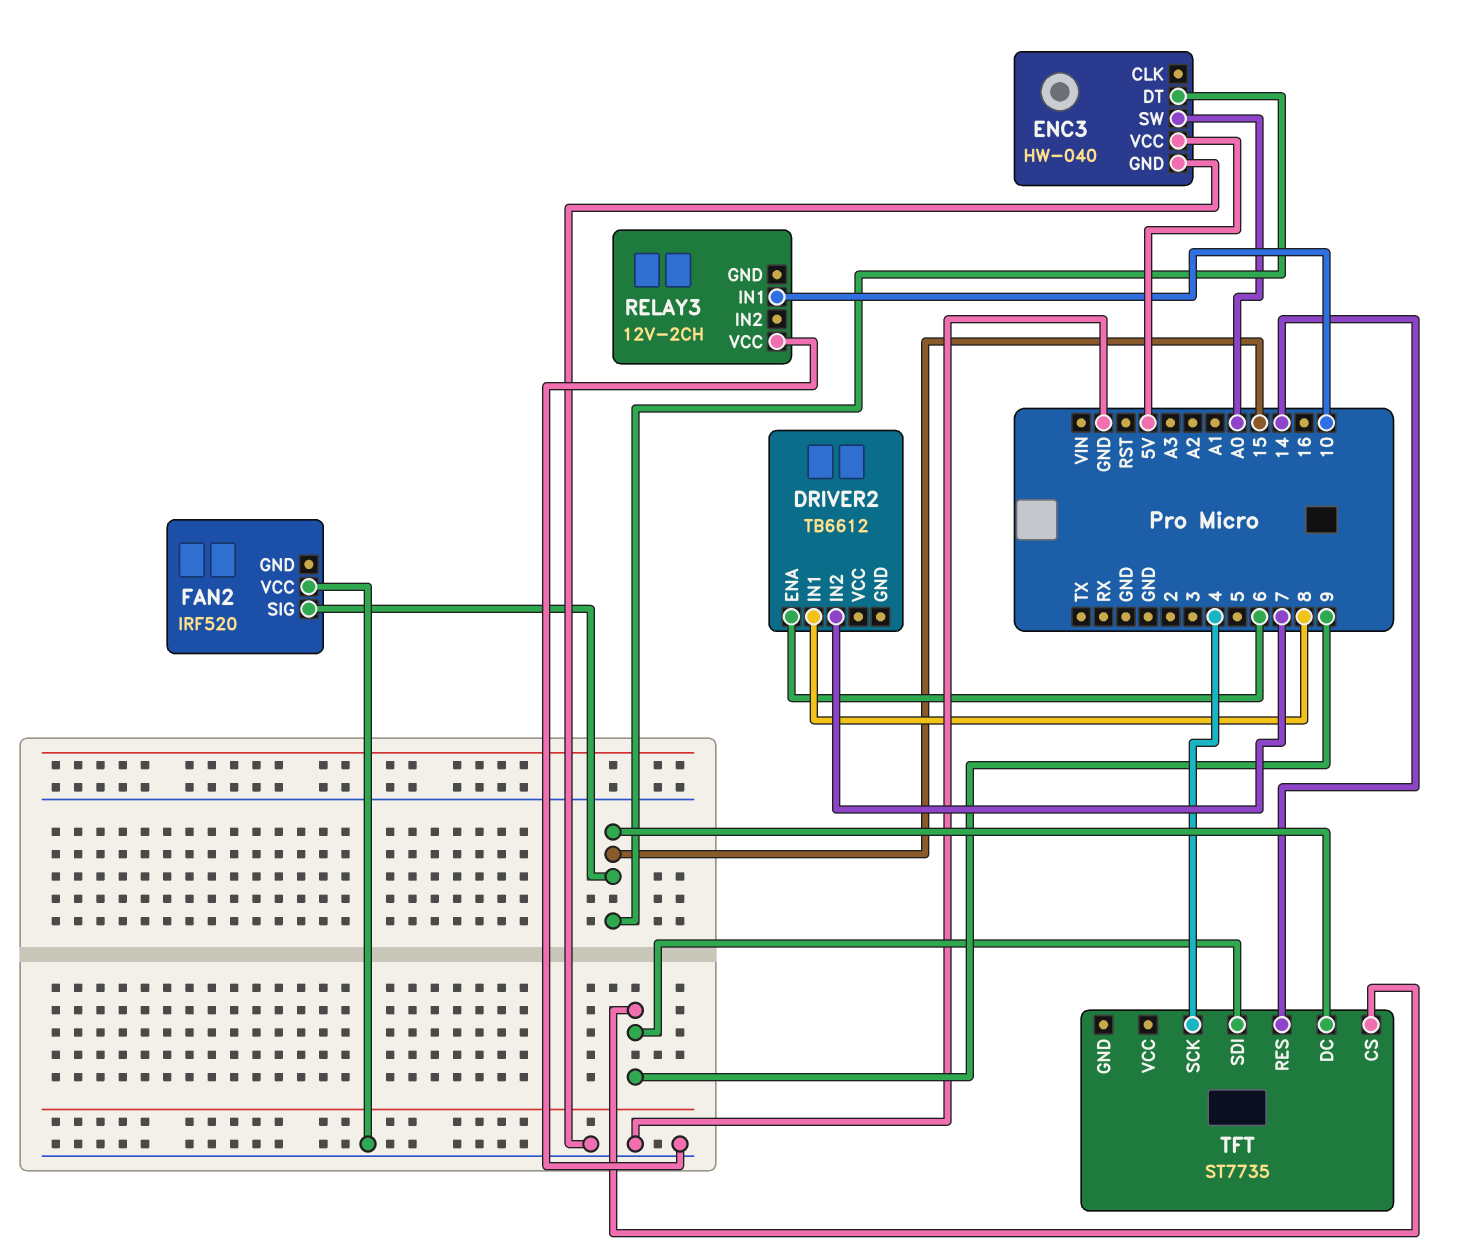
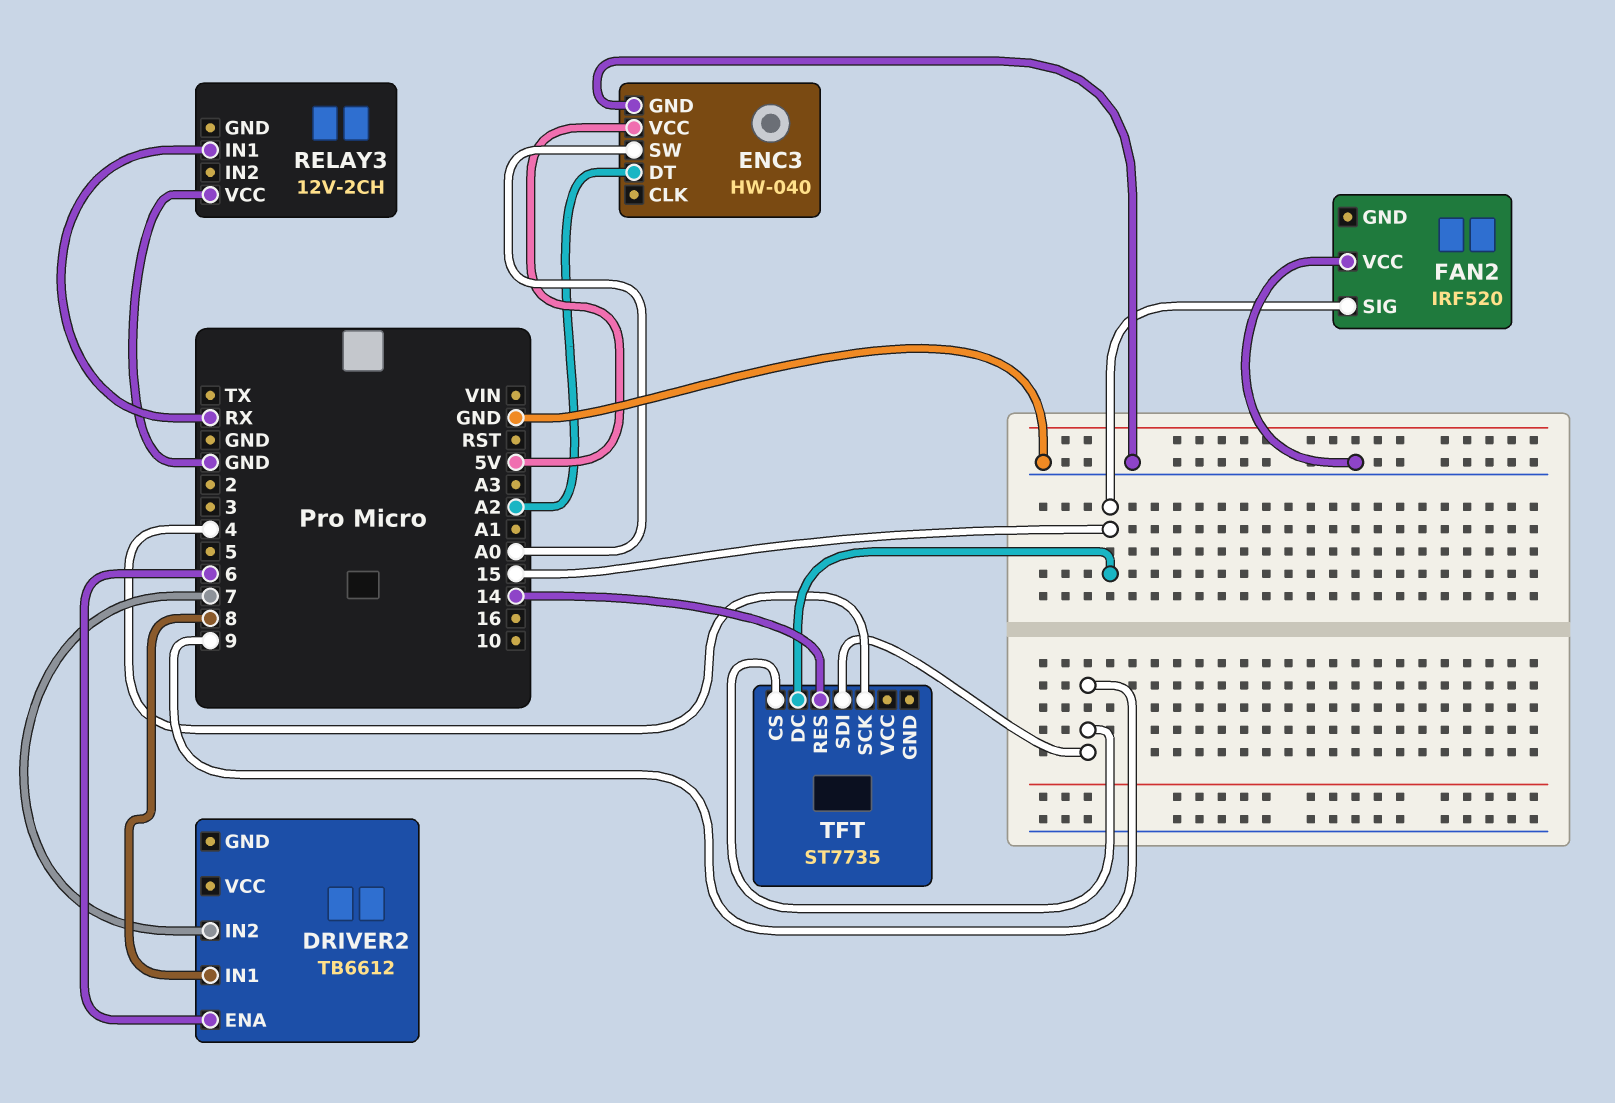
ENC3 pin DT: 15 -> A2
RELAY3 pin IN1: 10 -> RX

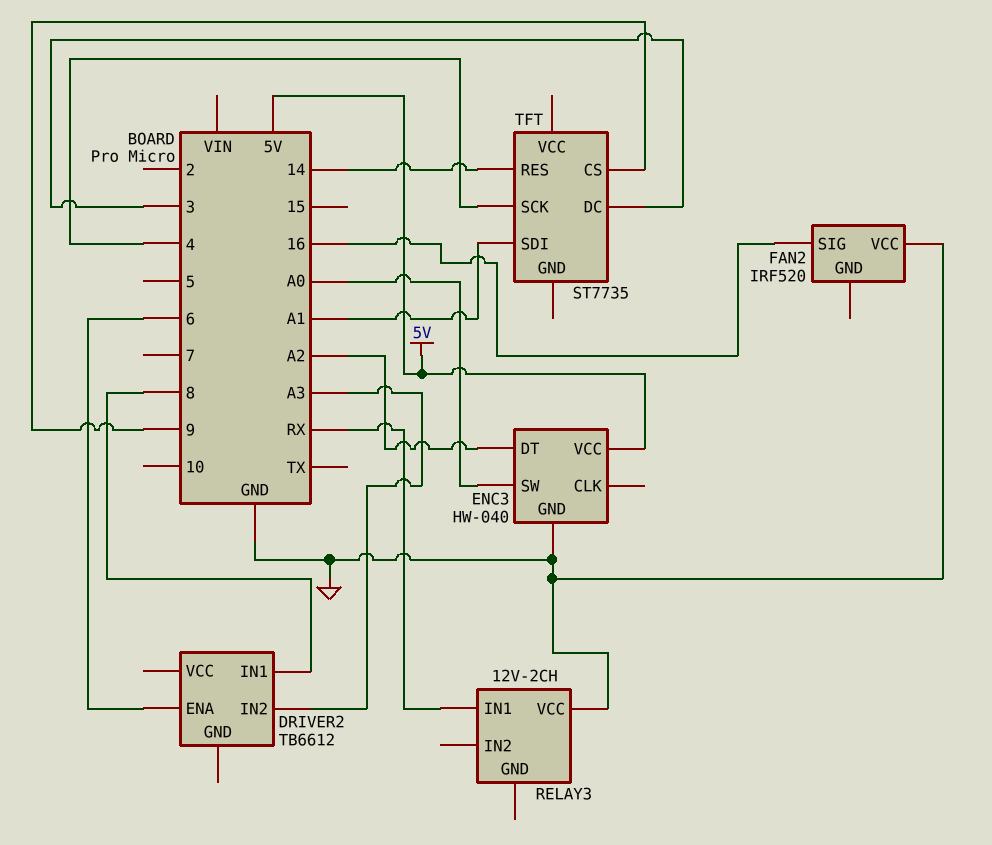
DRIVER2 pin IN2: 7 -> A3
FAN2 pin SIG: 15 -> 16
TFT pin DC: 15 -> 3
TFT pin SDI: 9 -> A1

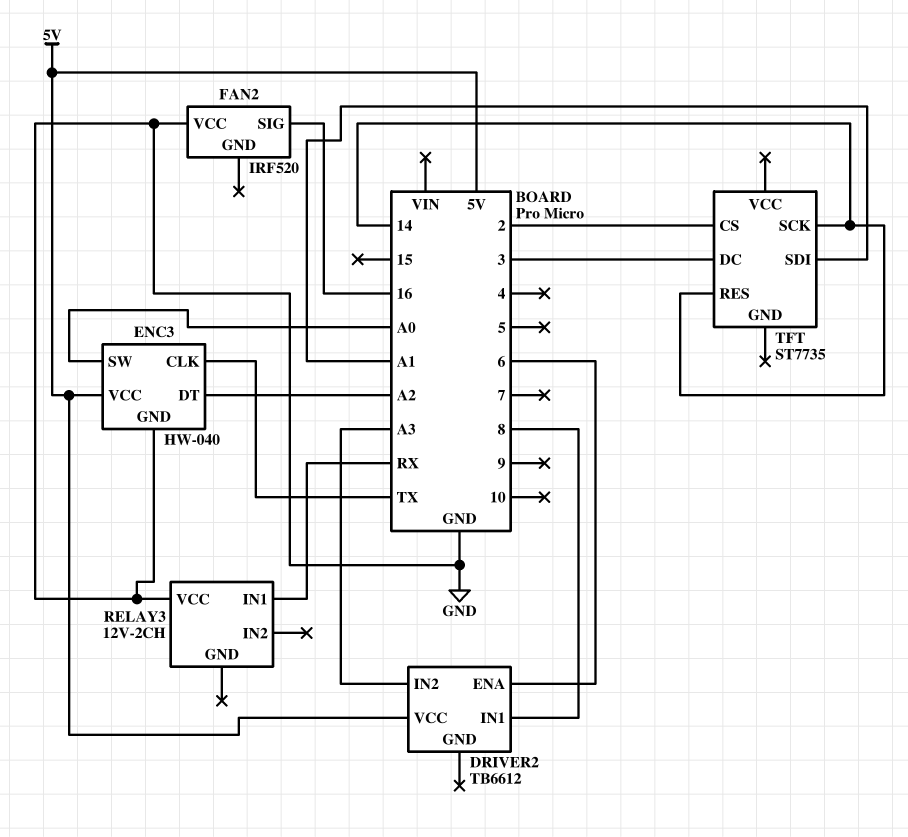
DRIVER2 pin VCC: none -> 5V
ENC3 pin CLK: none -> TX
TFT pin CS: 9 -> 2
TFT pin SCK: 4 -> 14

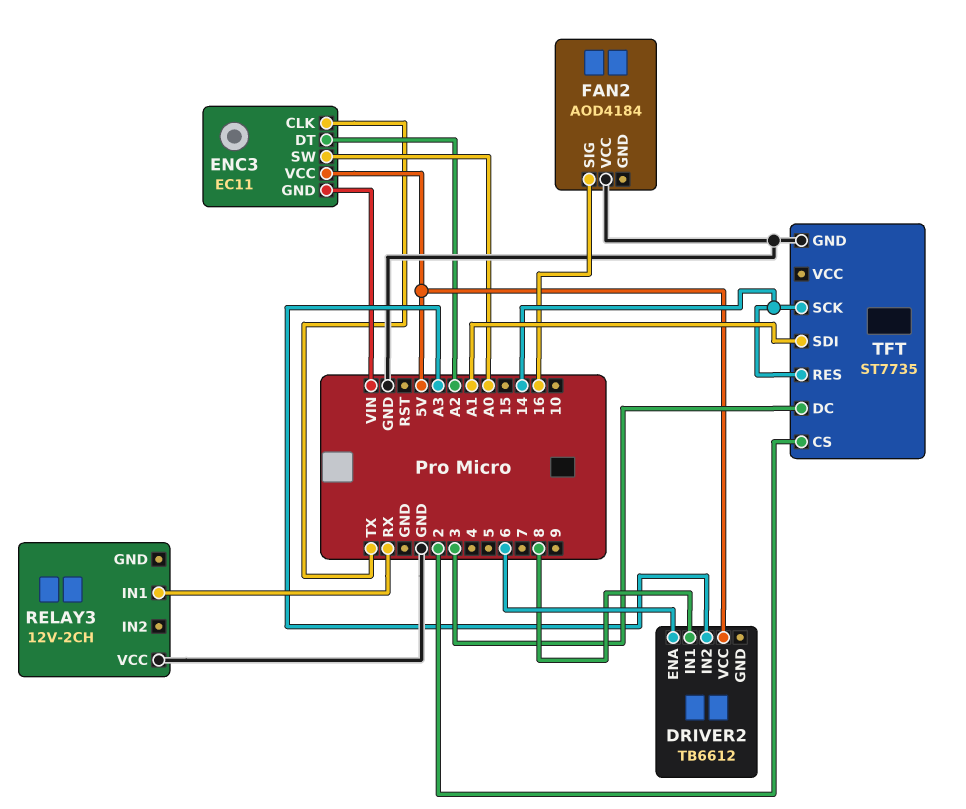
ENC3: HW-040 -> EC11
ENC3 pin GND: GND -> VIN
FAN2: IRF520 -> AOD4184
TFT pin GND: none -> GND

